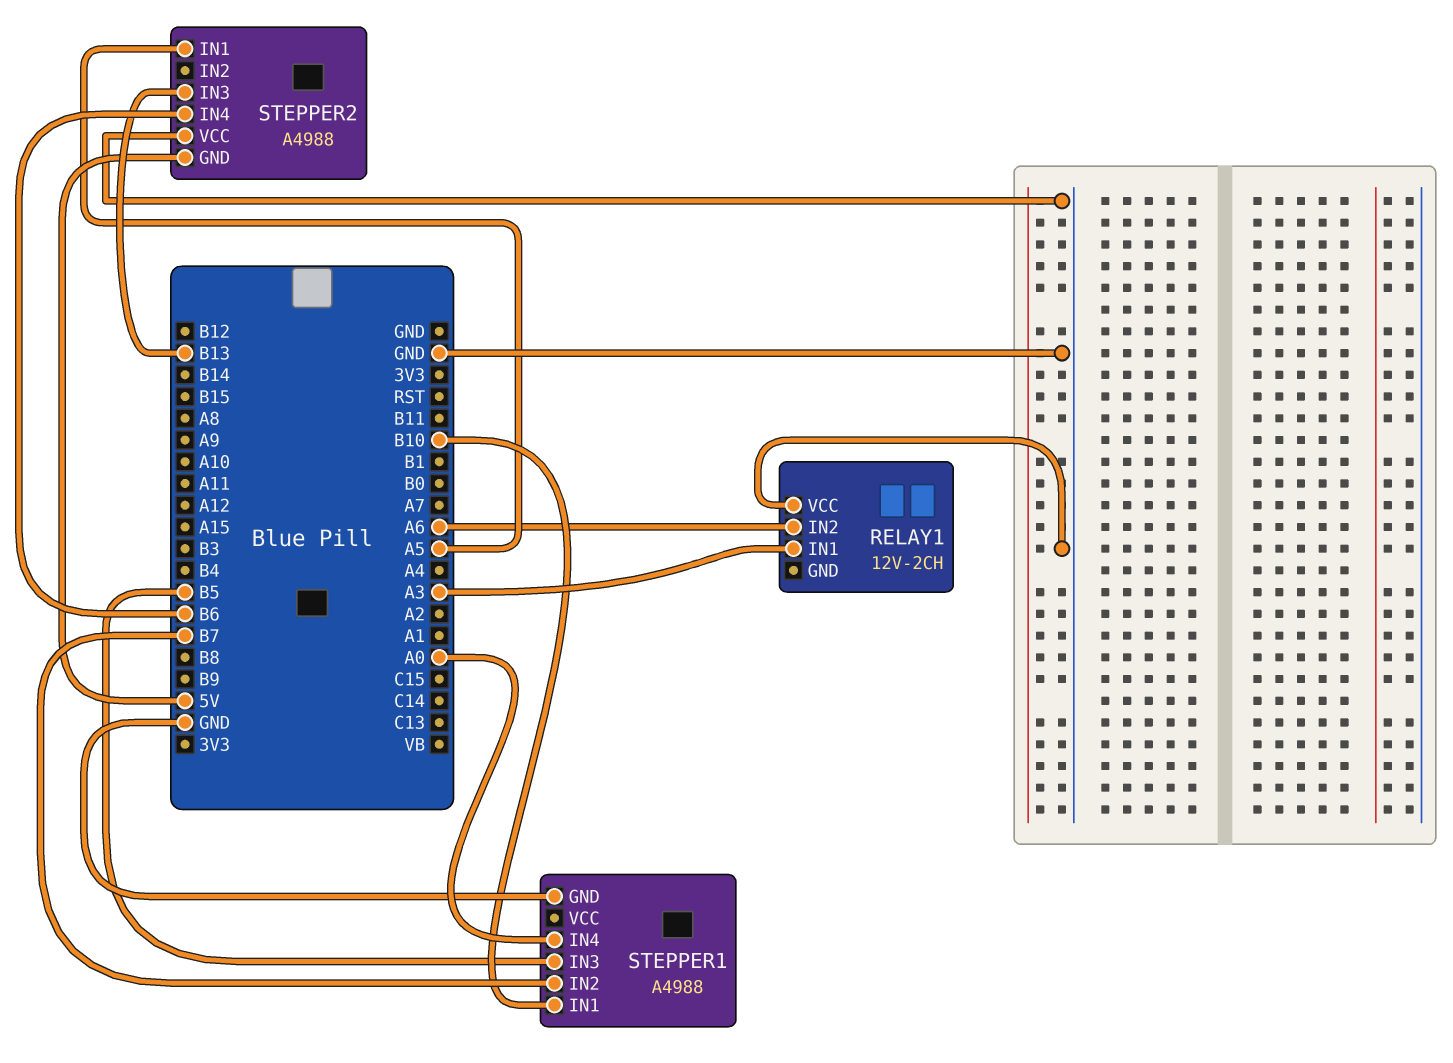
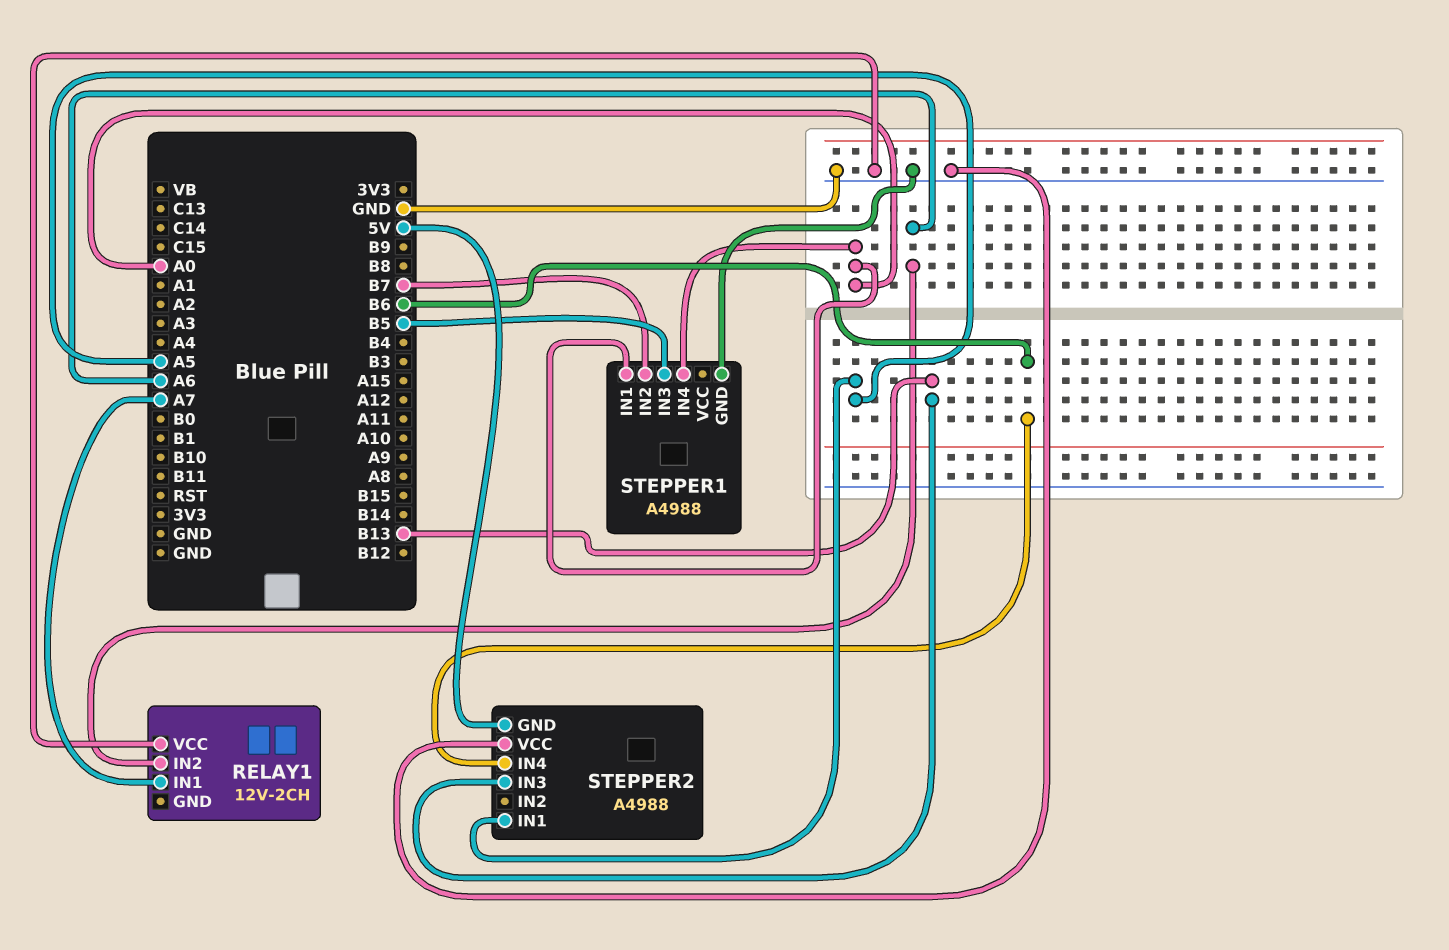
RELAY1 pin IN1: A3 -> A7
STEPPER1 pin IN1: B10 -> A0

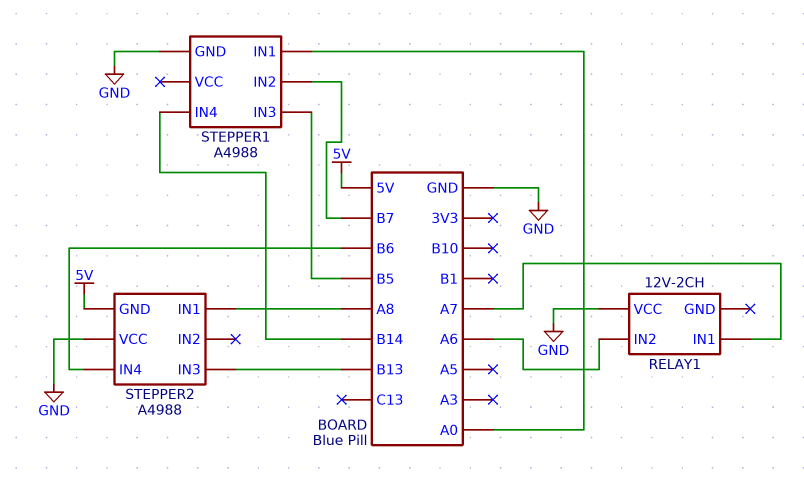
STEPPER1 pin IN4: A0 -> B14
STEPPER2 pin IN1: A5 -> A8

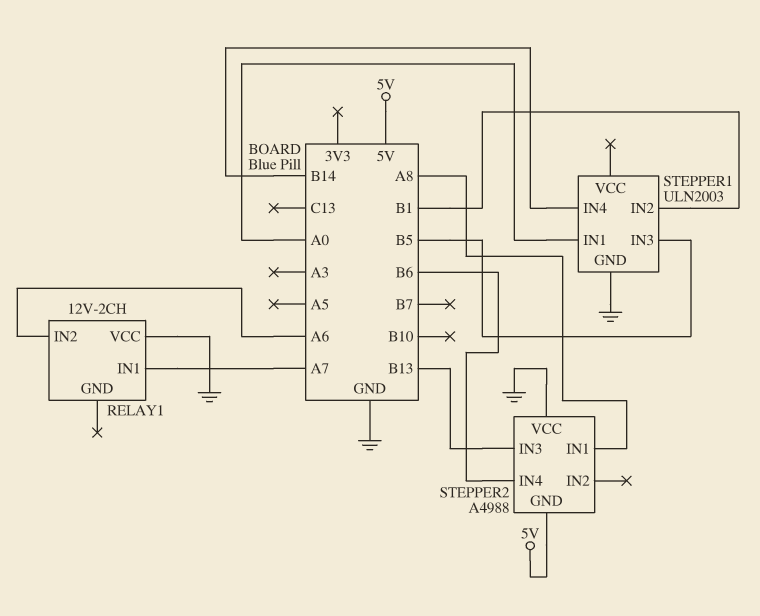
STEPPER1: A4988 -> ULN2003
STEPPER1 pin IN2: B7 -> B1

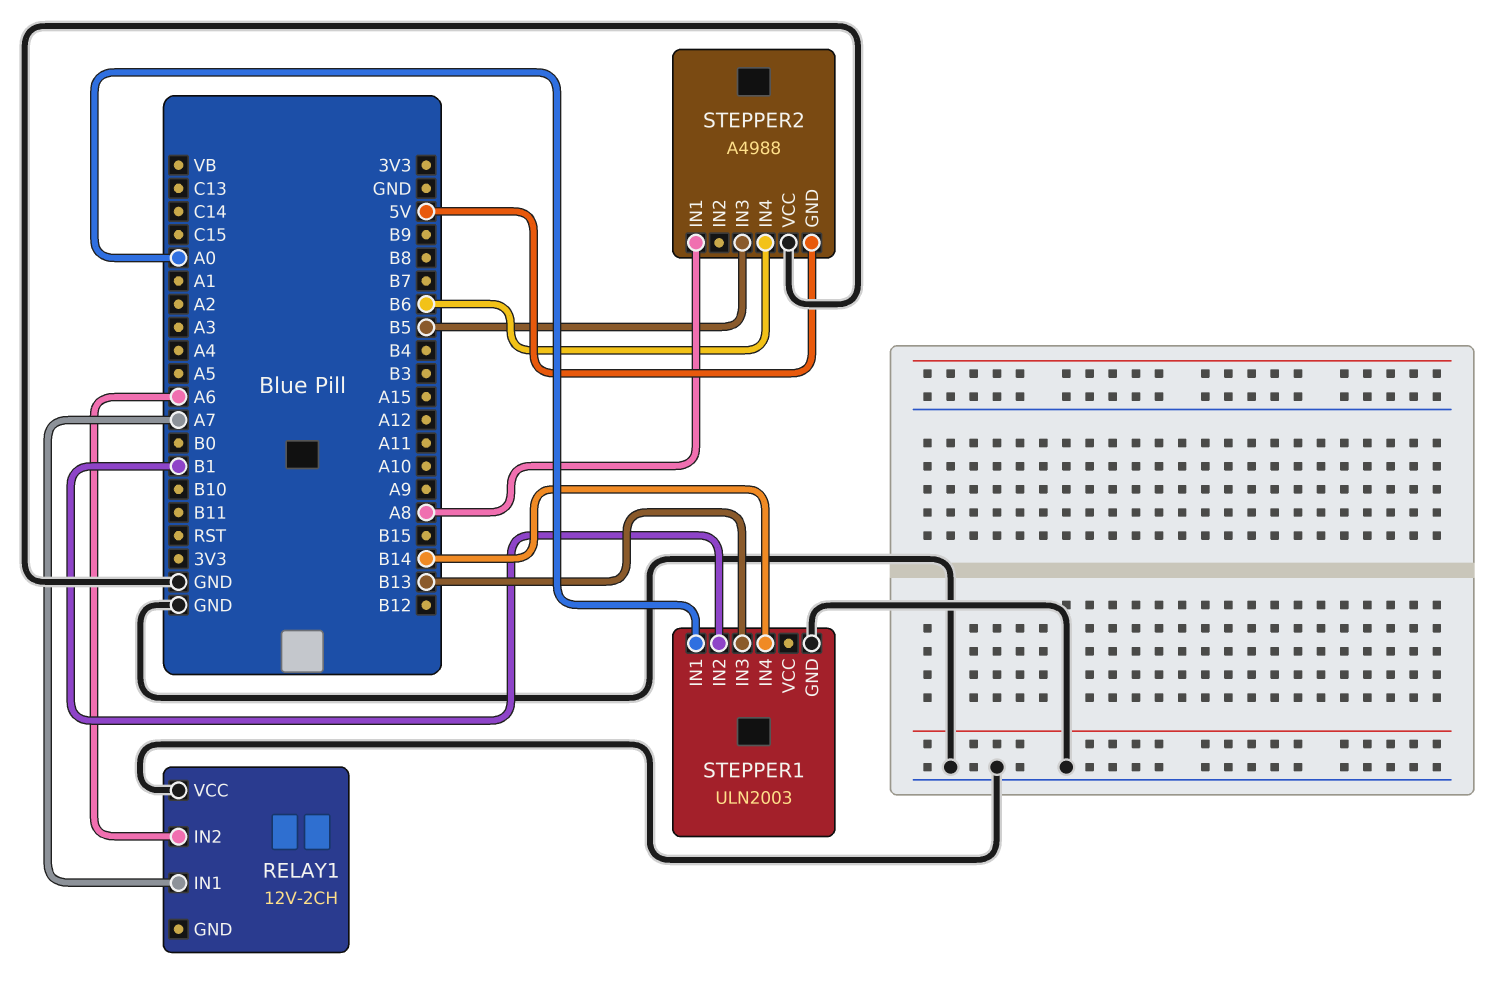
STEPPER1 pin IN3: B5 -> B13
STEPPER2 pin IN3: B13 -> B5

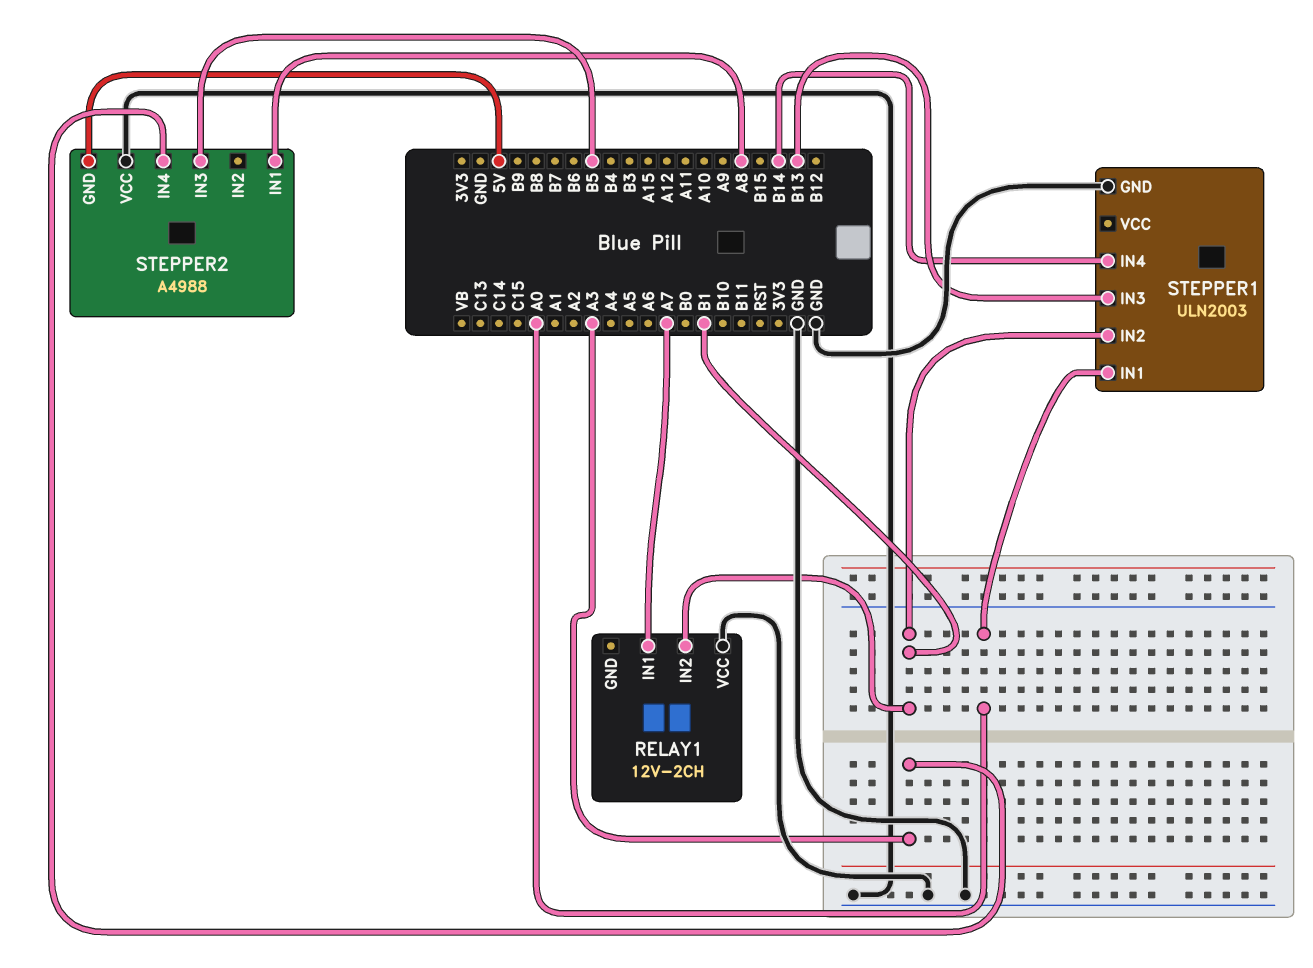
RELAY1 pin IN2: A6 -> B1
STEPPER2 pin IN4: B6 -> A3

